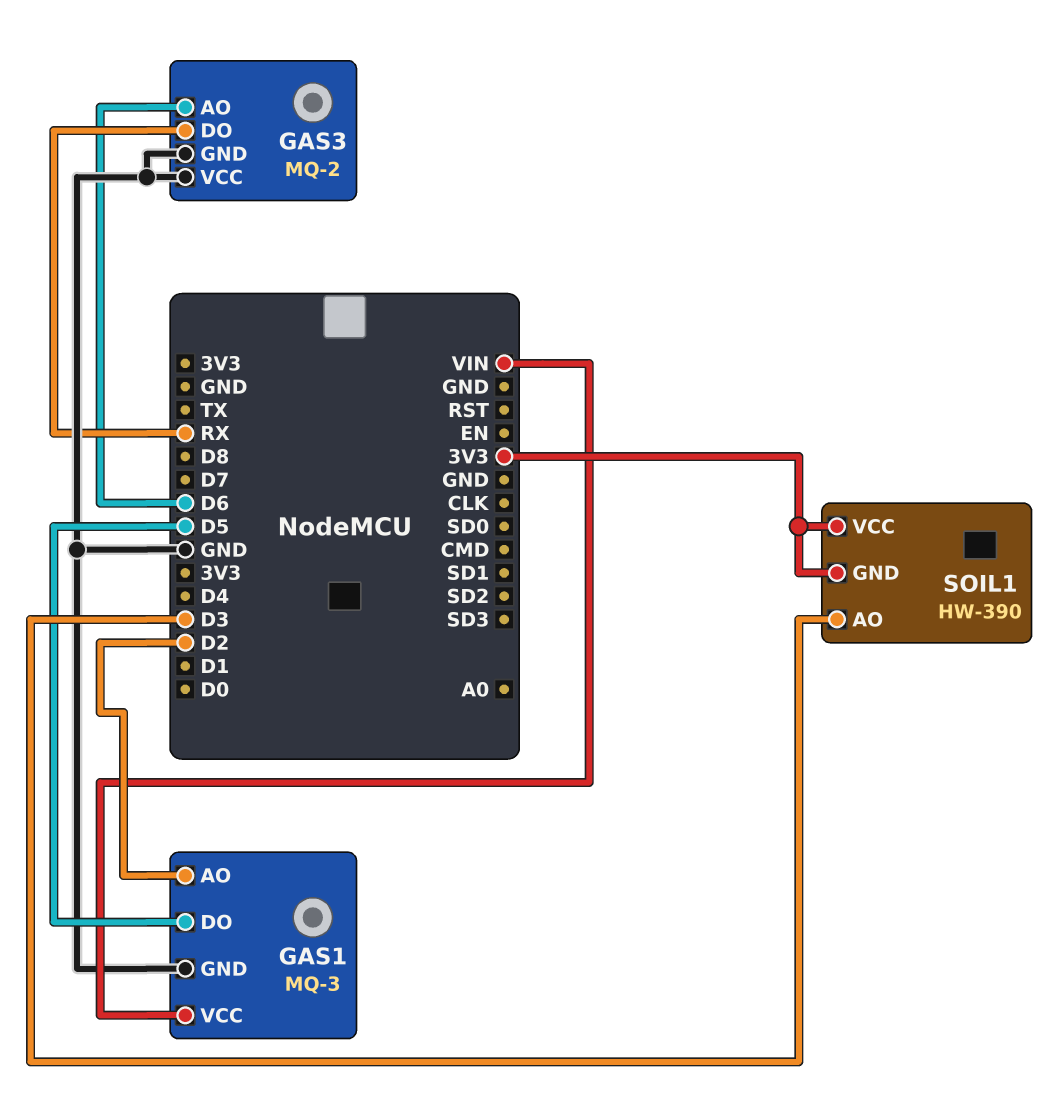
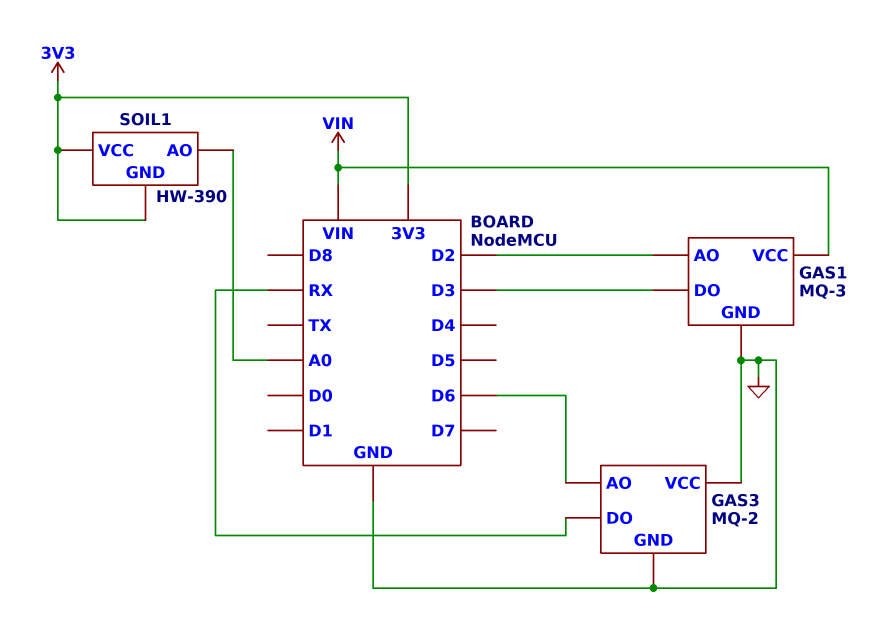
GAS1 pin DO: D5 -> D3
SOIL1 pin AO: D3 -> A0

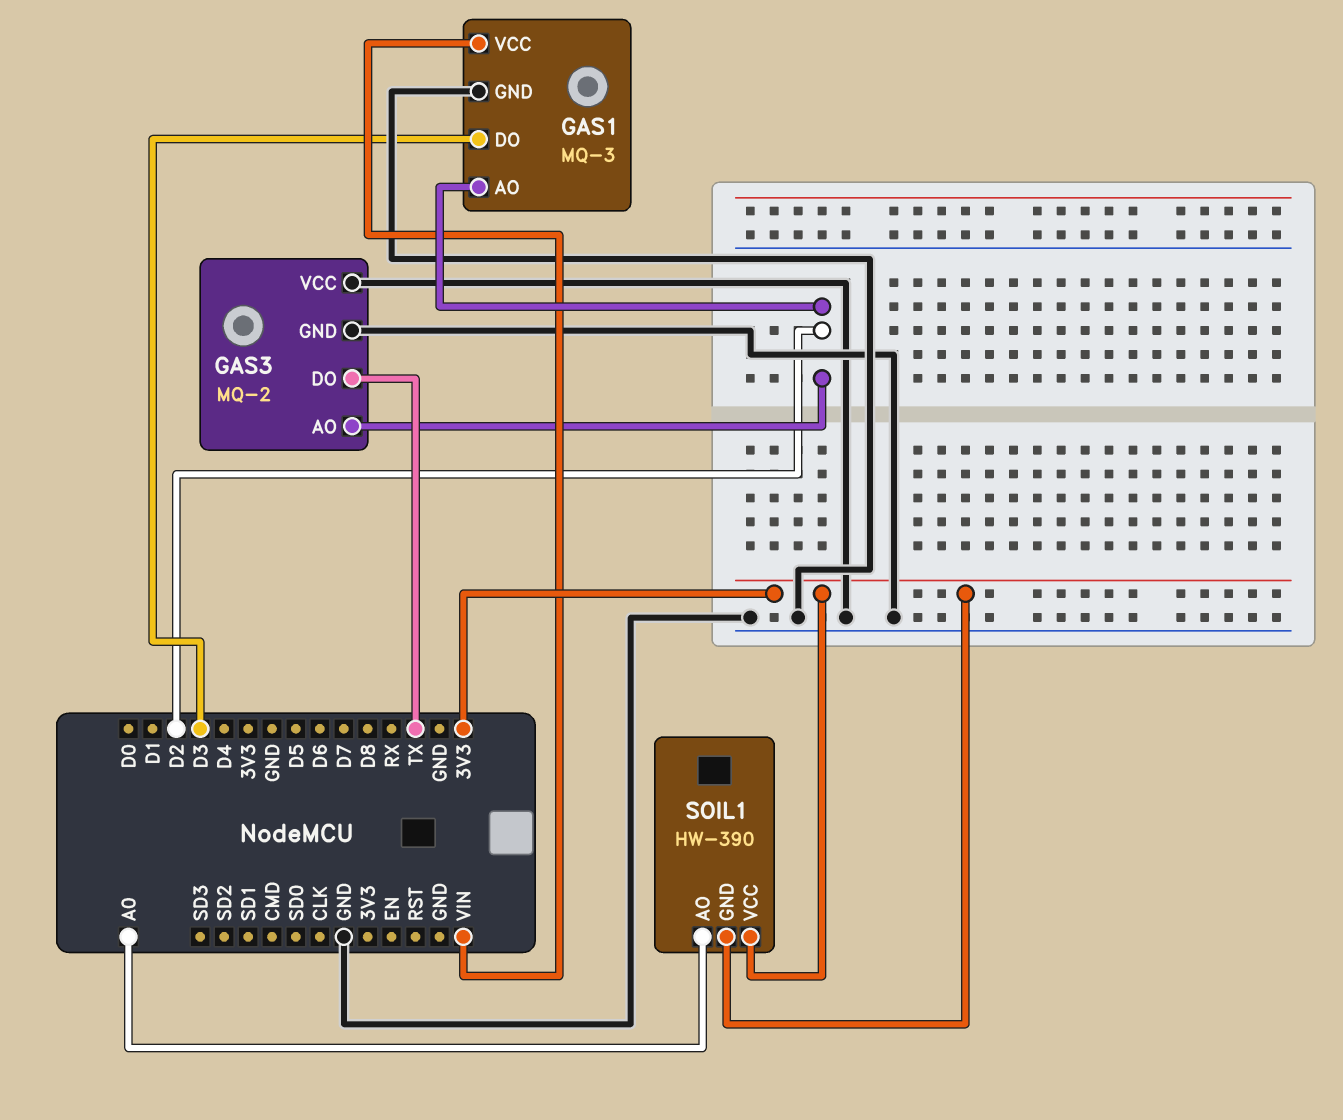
GAS3 pin AO: D6 -> D2
GAS3 pin DO: RX -> TX

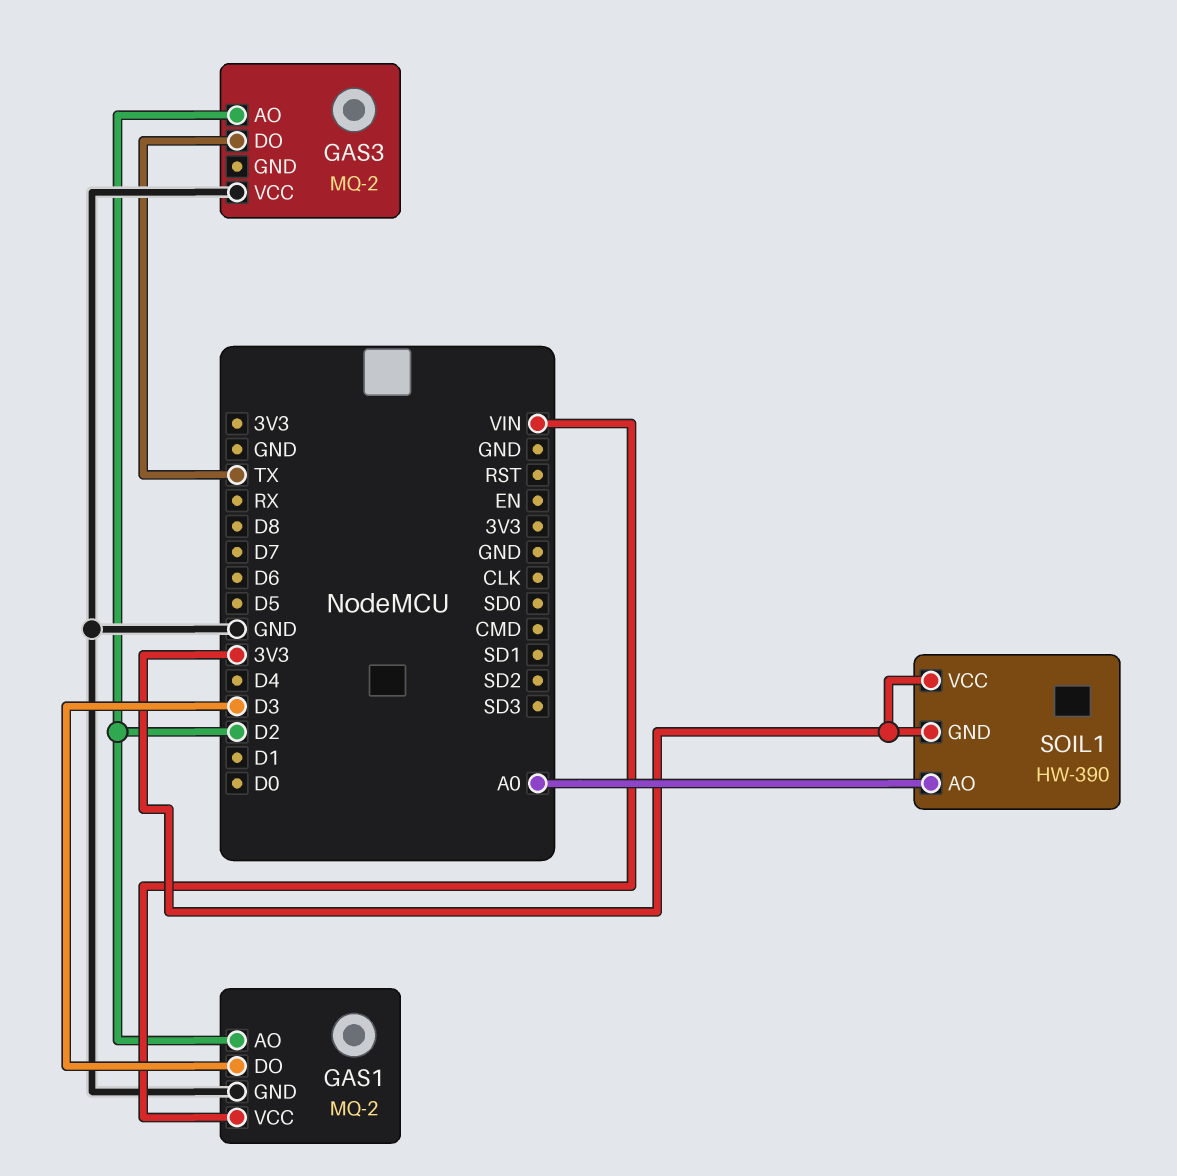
GAS1: MQ-3 -> MQ-2
GAS3 pin GND: GND -> none

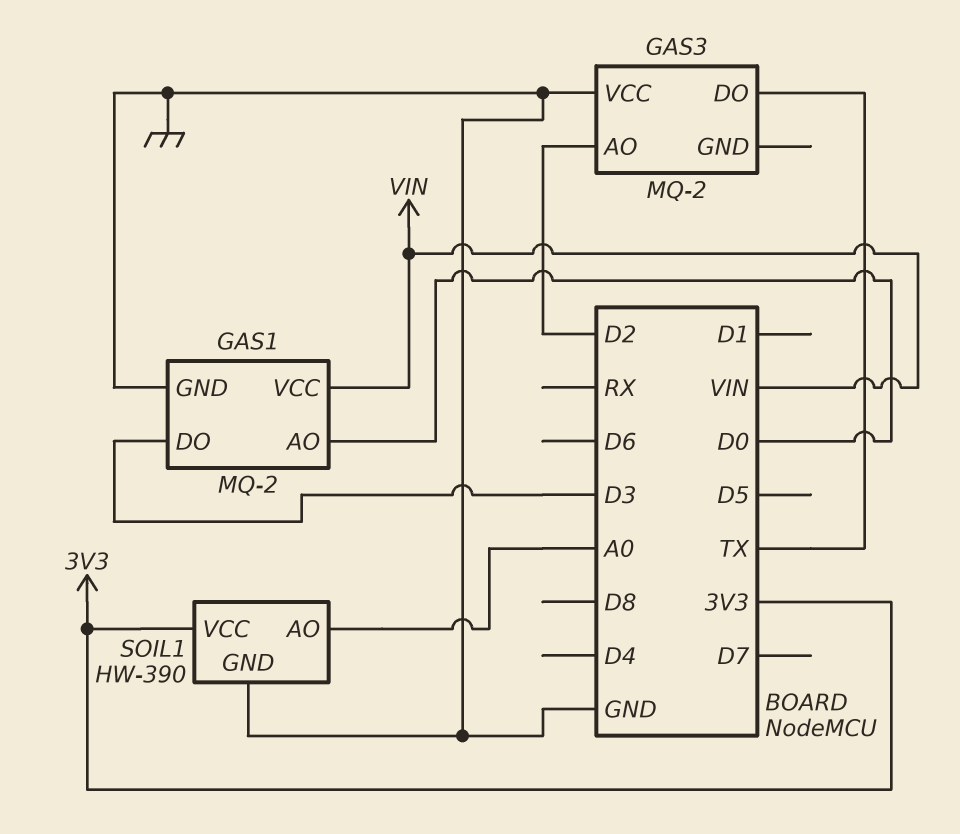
GAS1 pin AO: D2 -> D0
SOIL1 pin GND: 3V3 -> GND

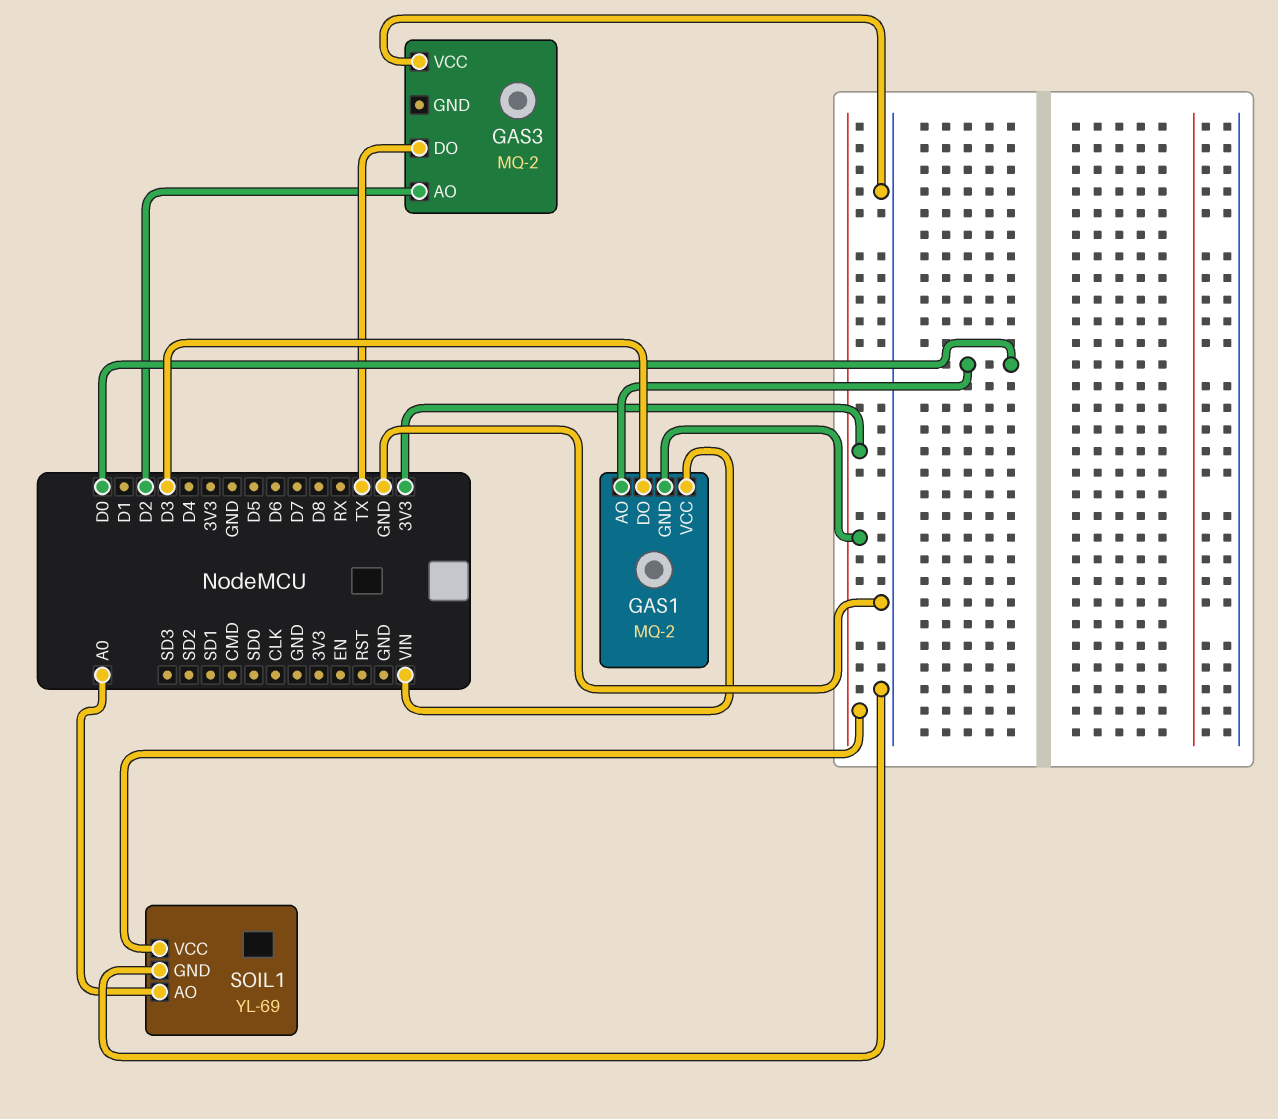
GAS1 pin GND: GND -> 3V3
SOIL1: HW-390 -> YL-69

